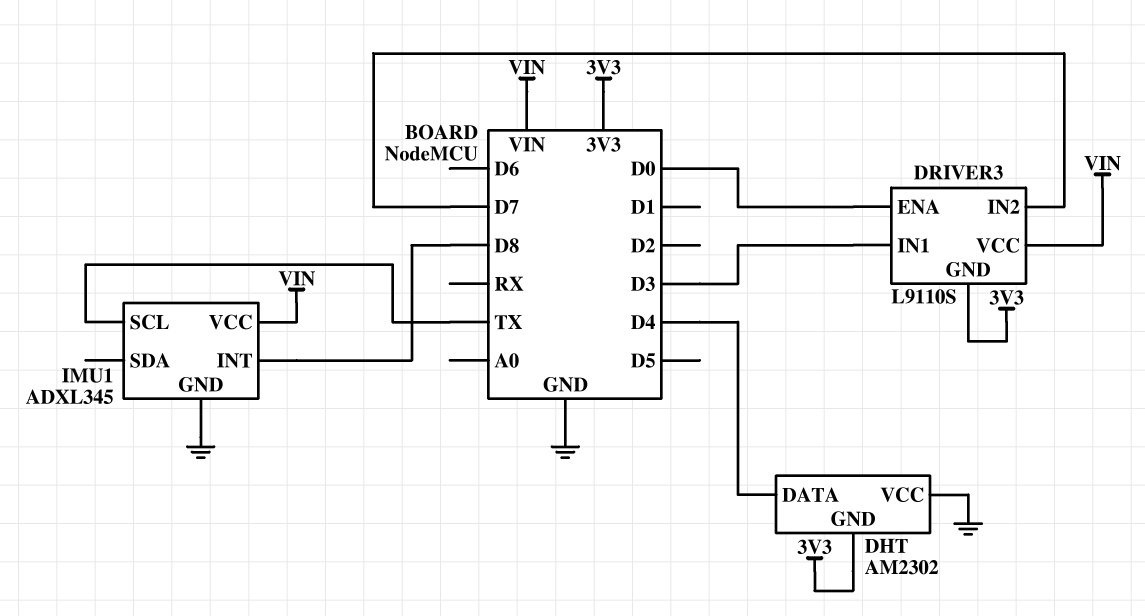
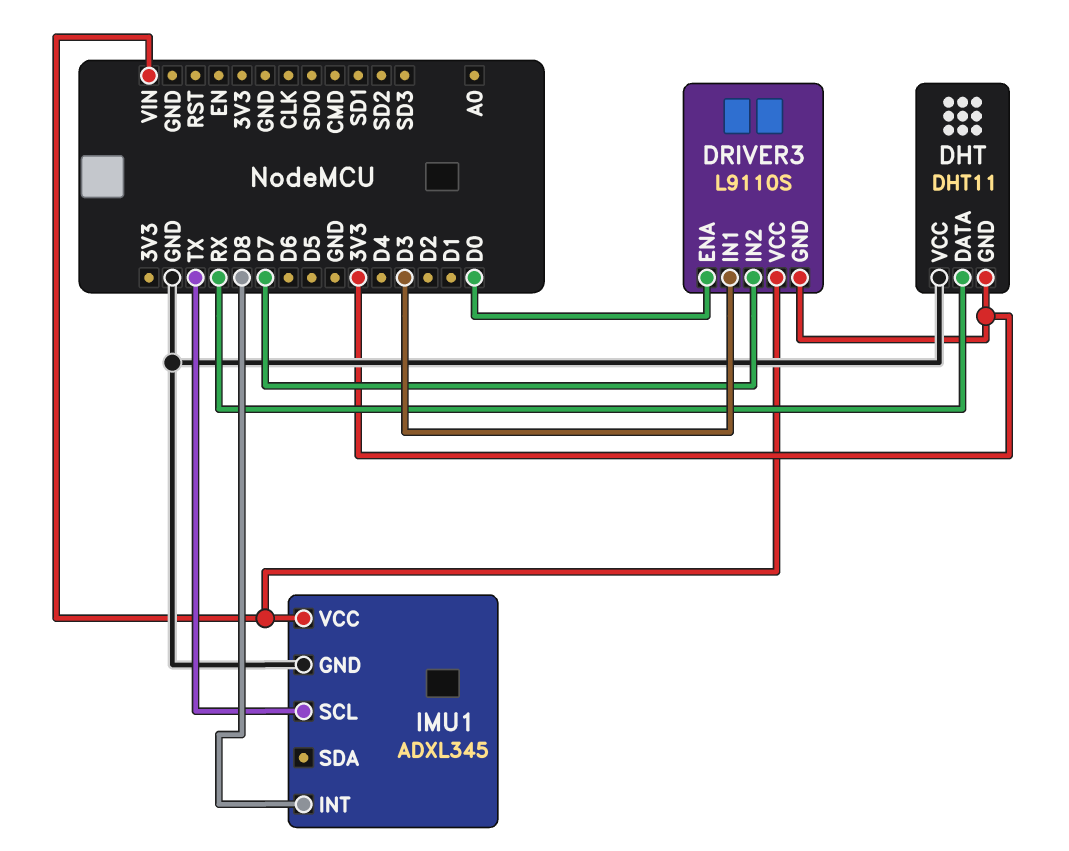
DHT: AM2302 -> DHT11
DHT pin DATA: D4 -> RX

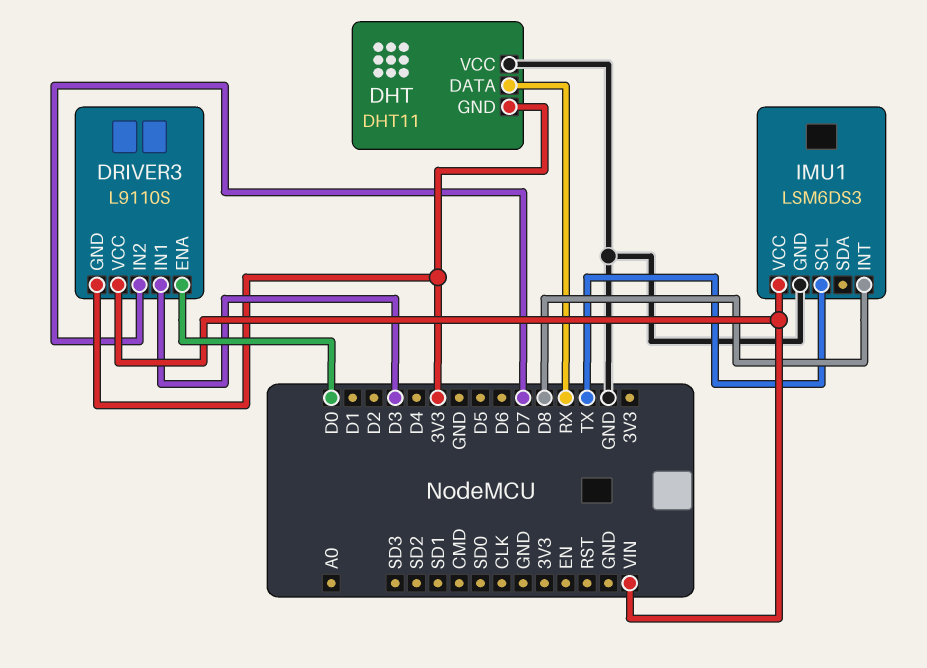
IMU1: ADXL345 -> LSM6DS3

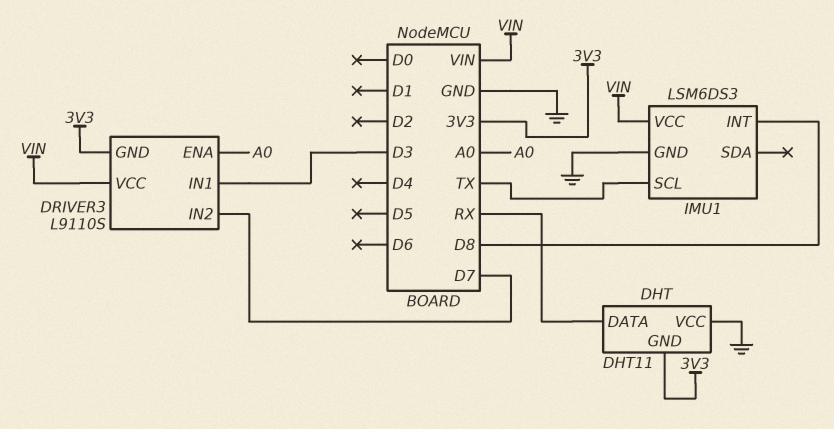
DRIVER3 pin ENA: D0 -> A0

